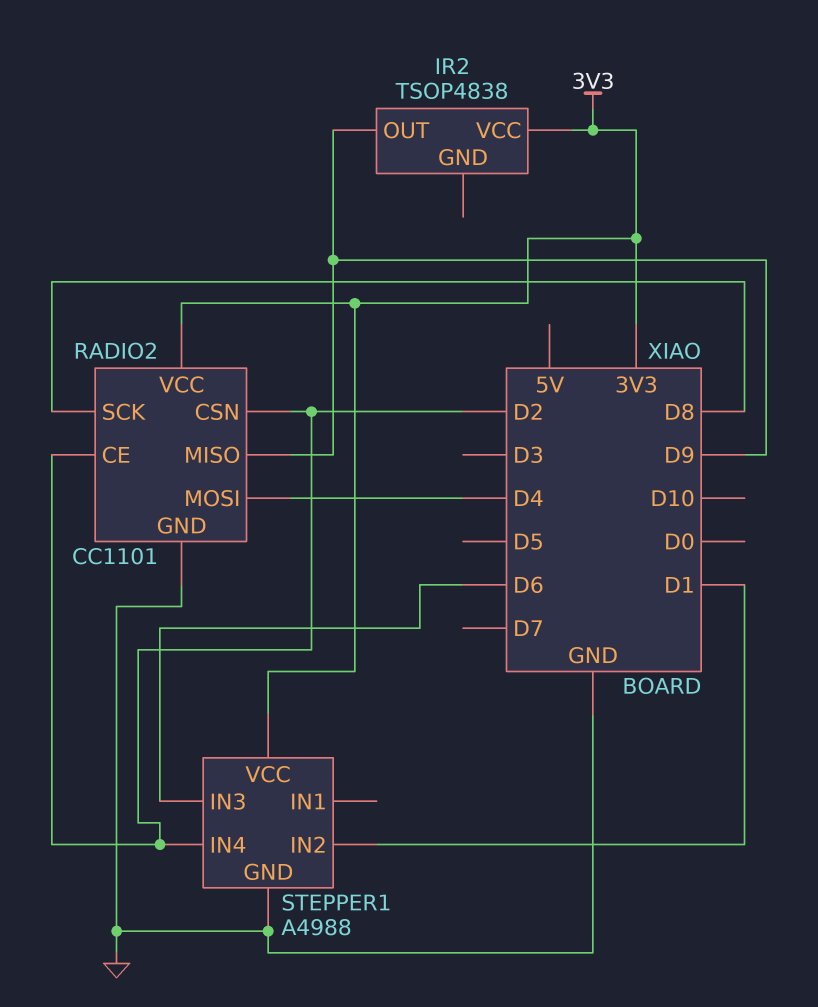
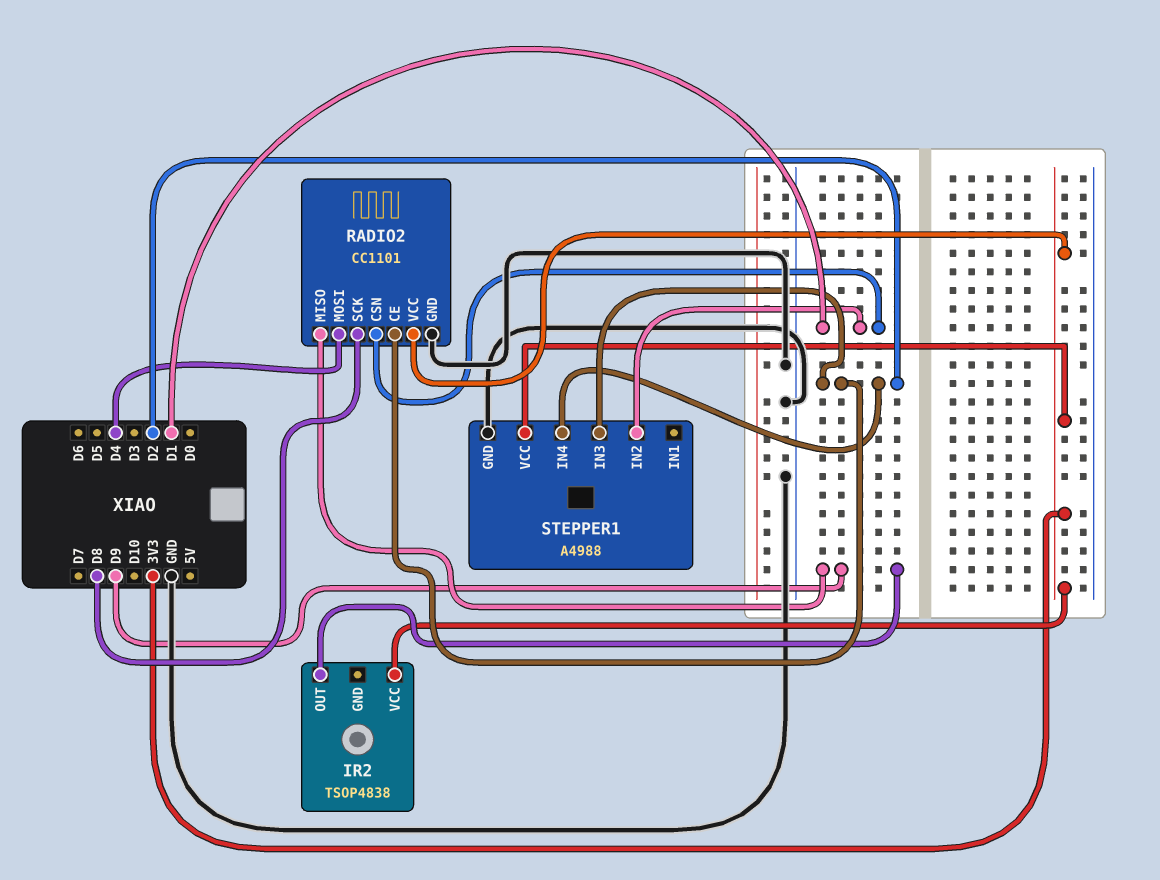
RADIO2 pin CSN: D2 -> D1
STEPPER1 pin IN3: D6 -> D2

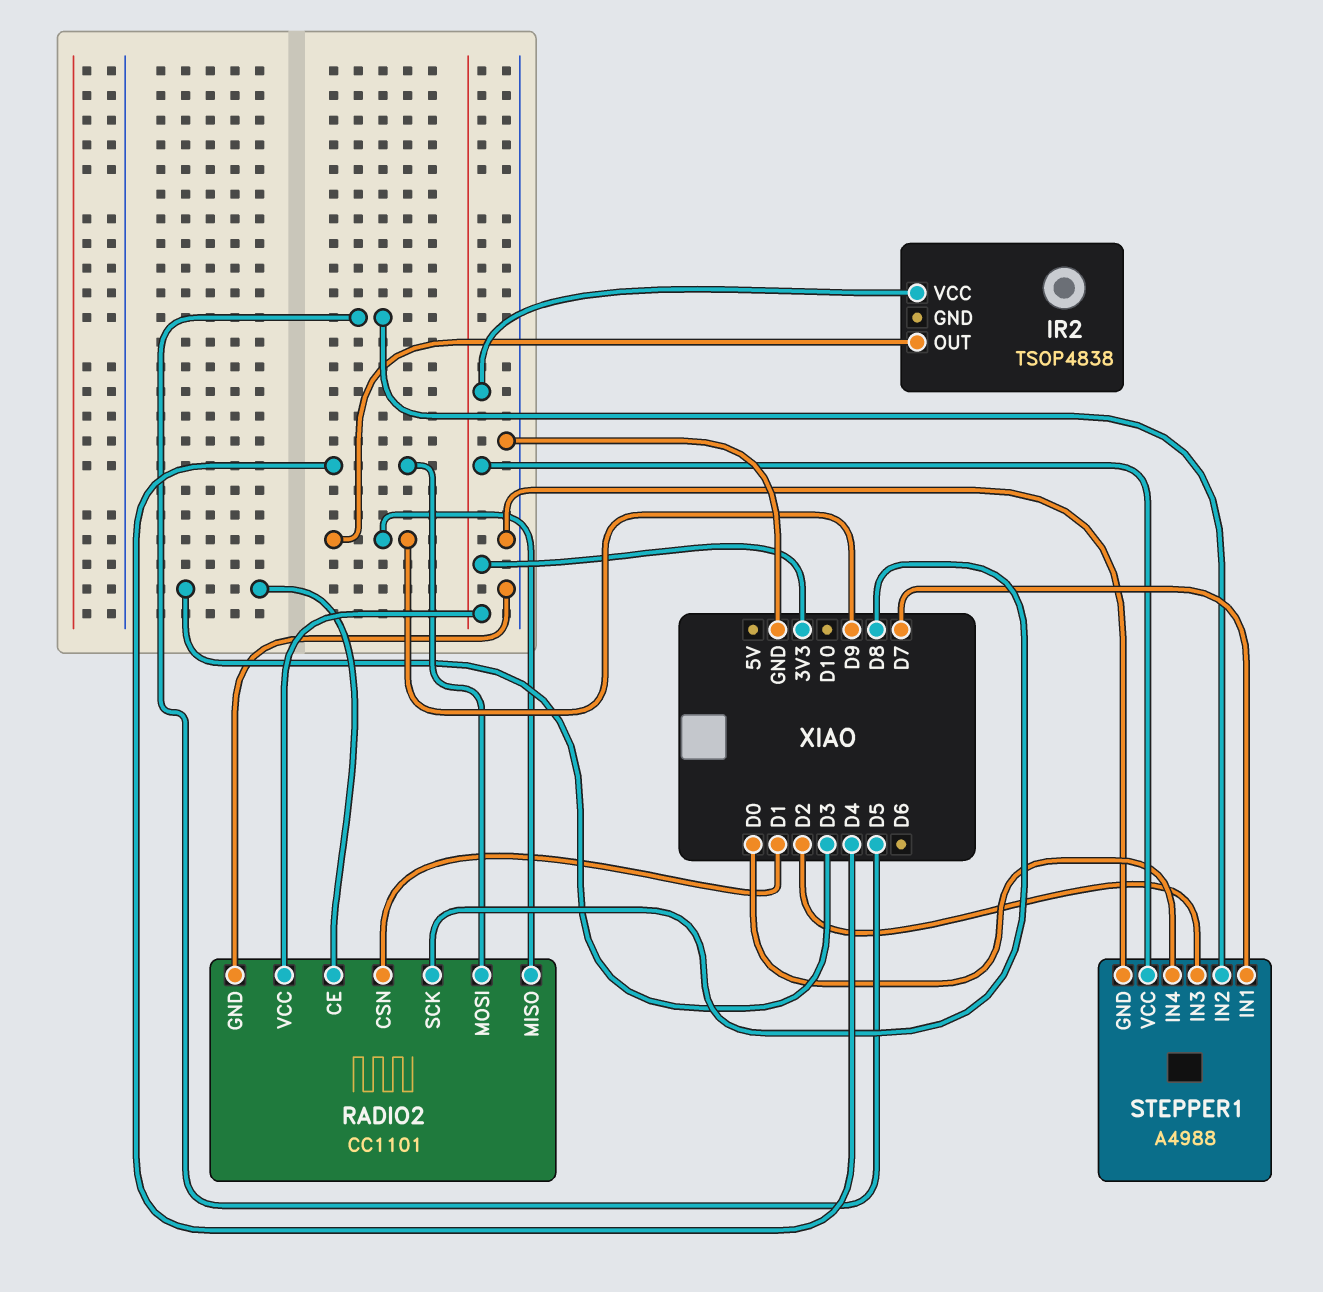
RADIO2 pin CE: D2 -> D3
STEPPER1 pin IN1: none -> D7
STEPPER1 pin IN2: D1 -> D5
STEPPER1 pin IN4: D2 -> D0

